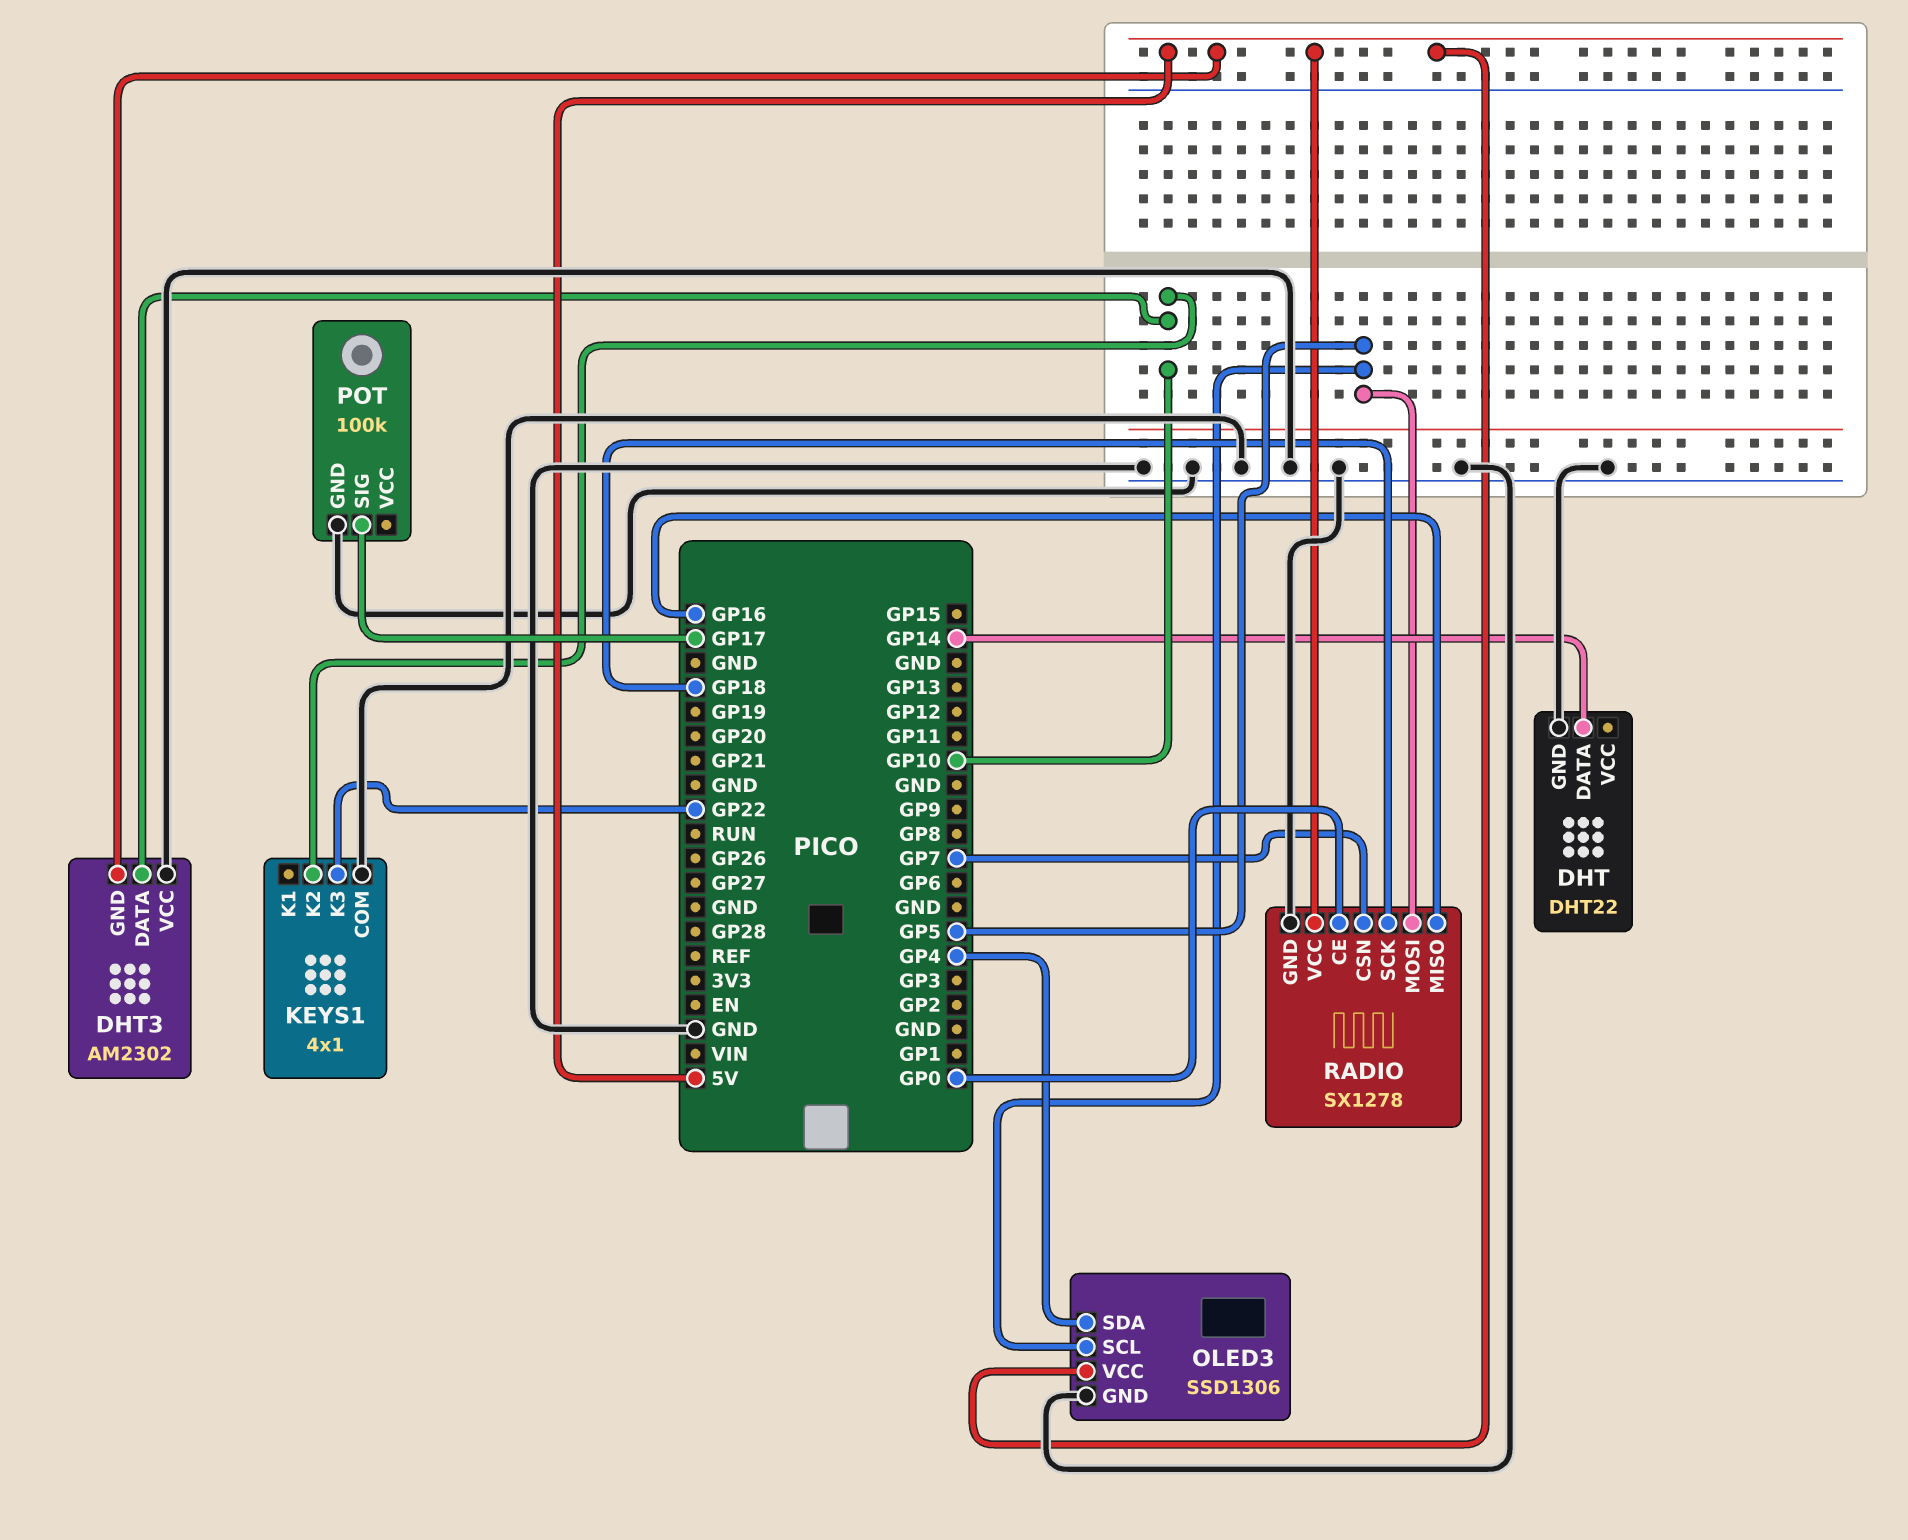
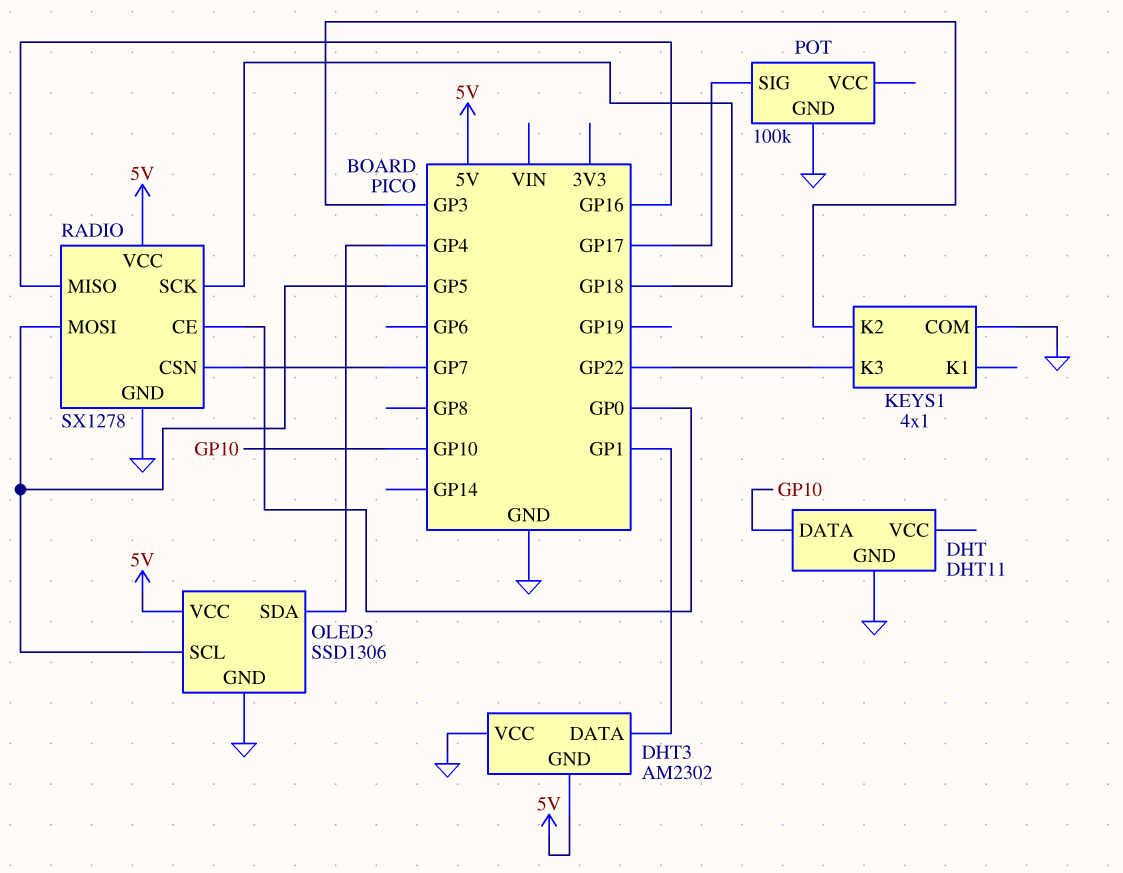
DHT: DHT22 -> DHT11
DHT pin DATA: GP14 -> GP10
DHT3 pin DATA: GP10 -> GP1
KEYS1 pin K2: GP10 -> GP3

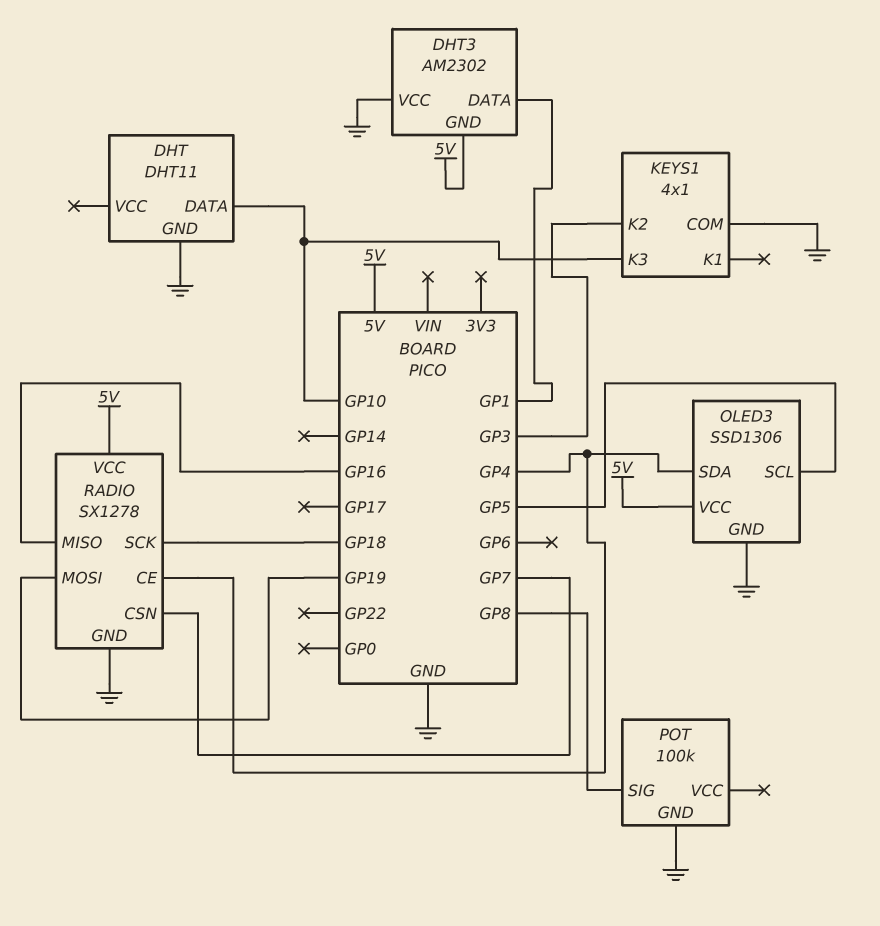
KEYS1 pin K3: GP22 -> GP10
POT pin SIG: GP17 -> GP8
RADIO pin CE: GP0 -> GP4
RADIO pin MOSI: GP5 -> GP19

